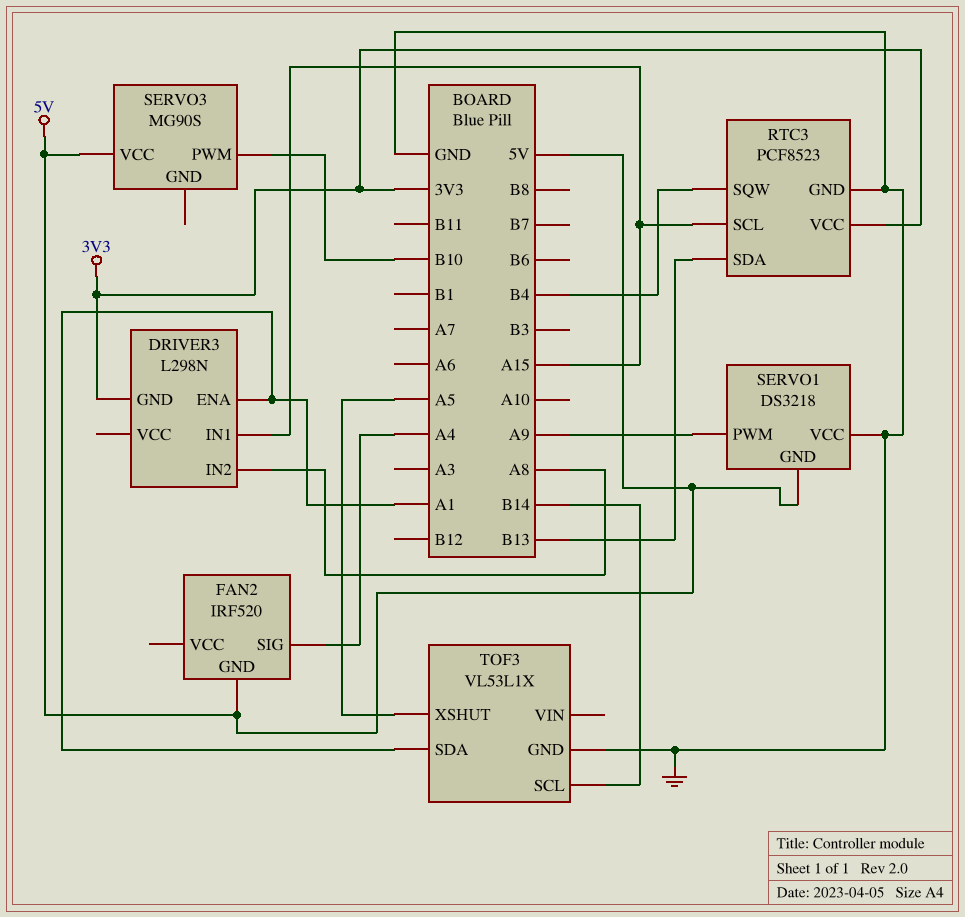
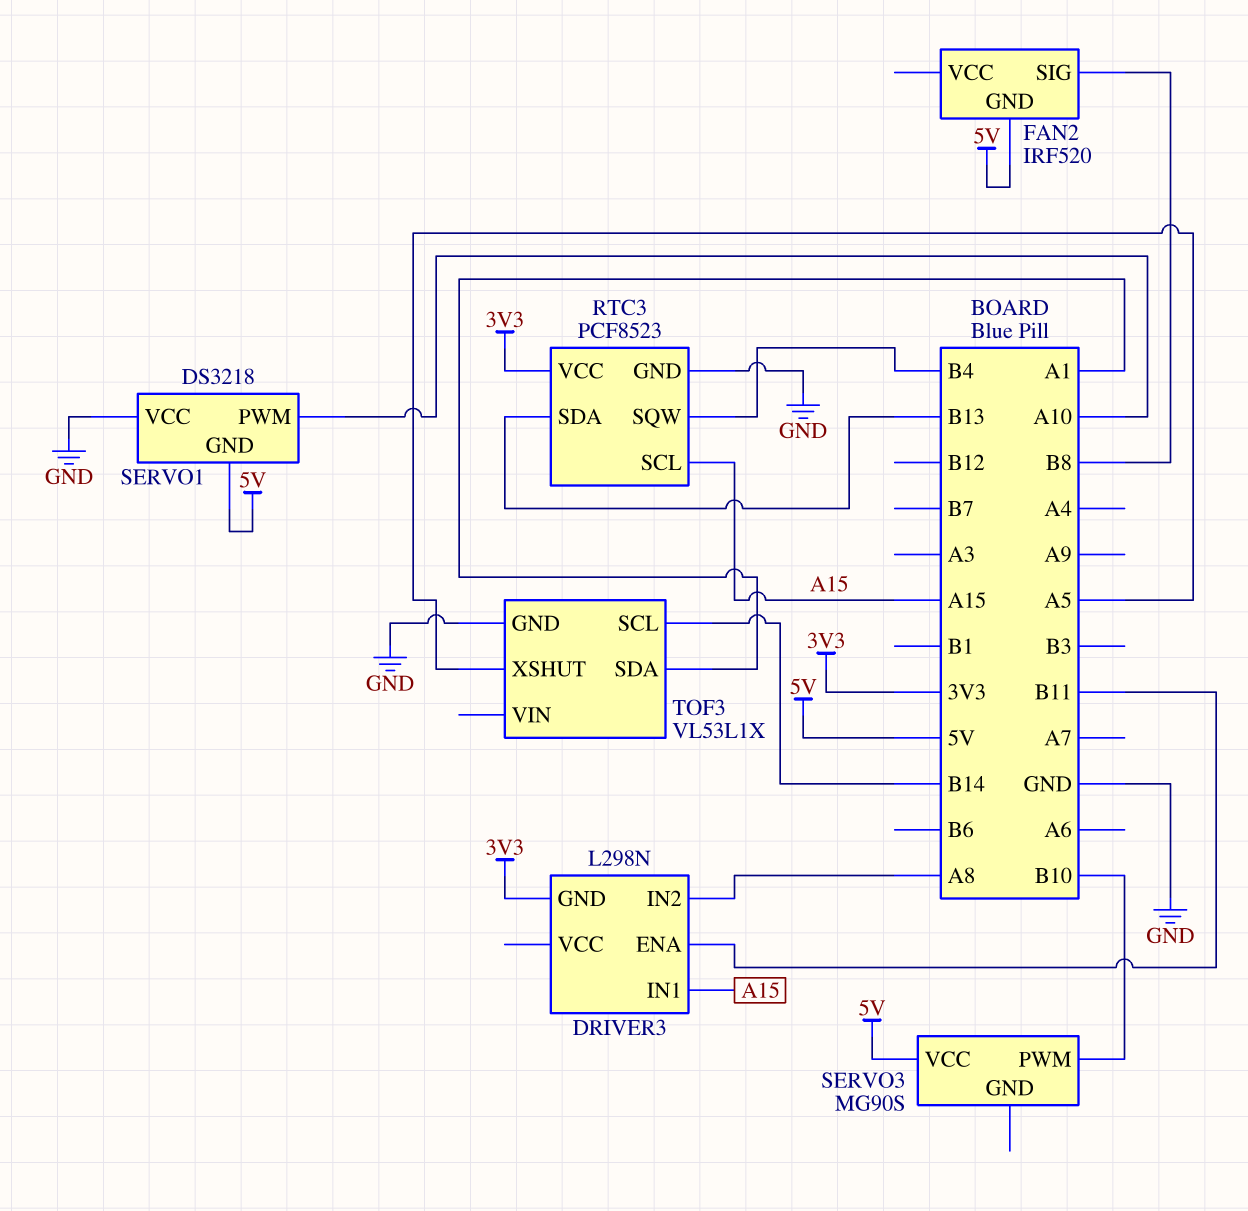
DRIVER3 pin ENA: A1 -> B11
FAN2 pin SIG: A4 -> B8
SERVO1 pin PWM: A9 -> A10

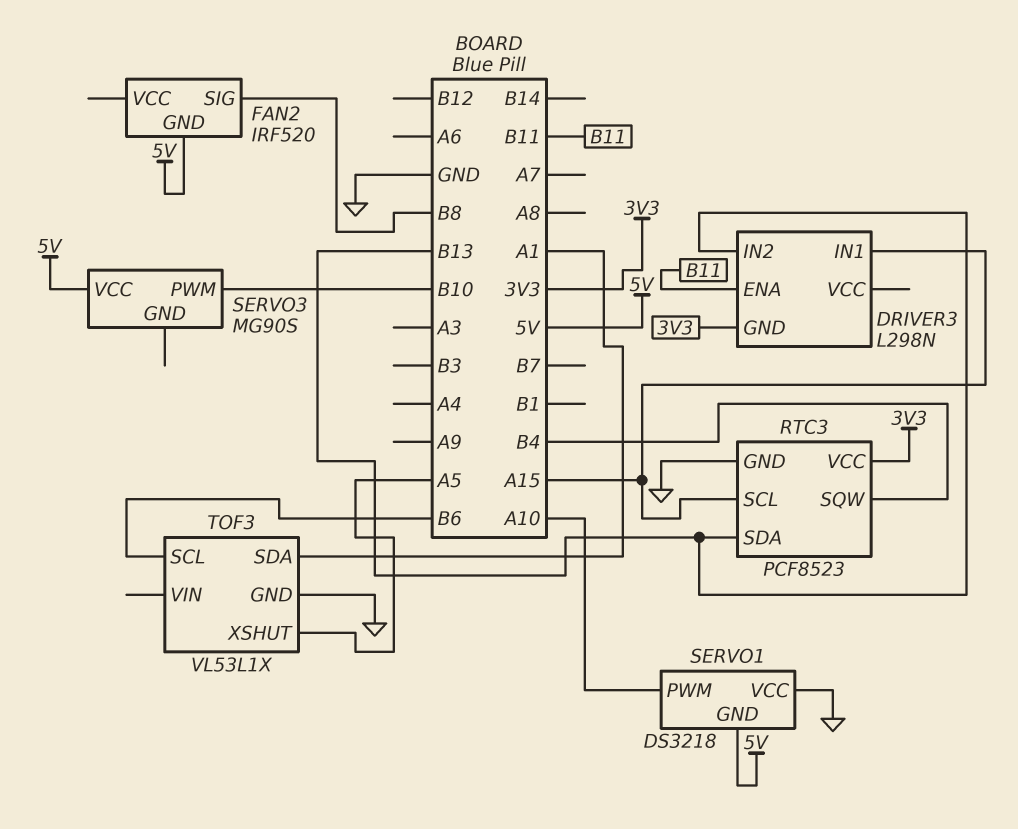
DRIVER3 pin IN2: A8 -> B13
TOF3 pin SCL: B14 -> B6

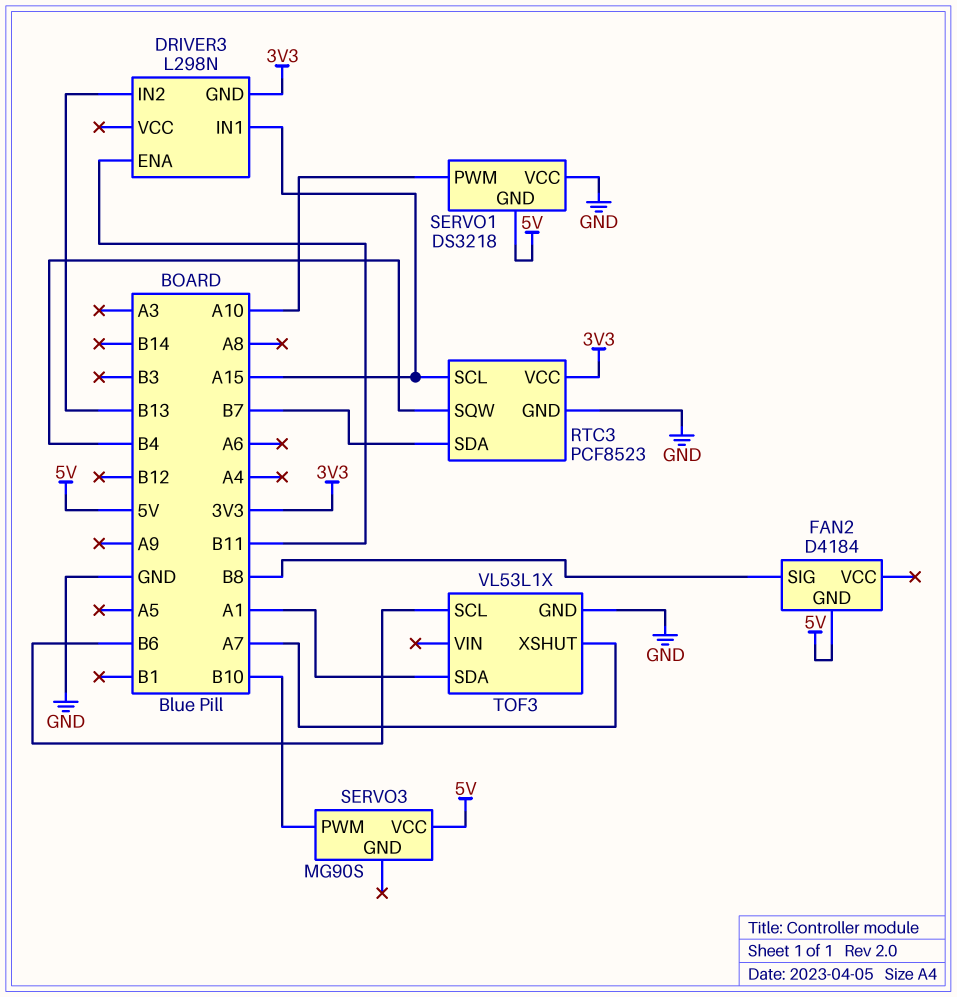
FAN2: IRF520 -> D4184
RTC3 pin SDA: B13 -> B7
TOF3 pin XSHUT: A5 -> A7

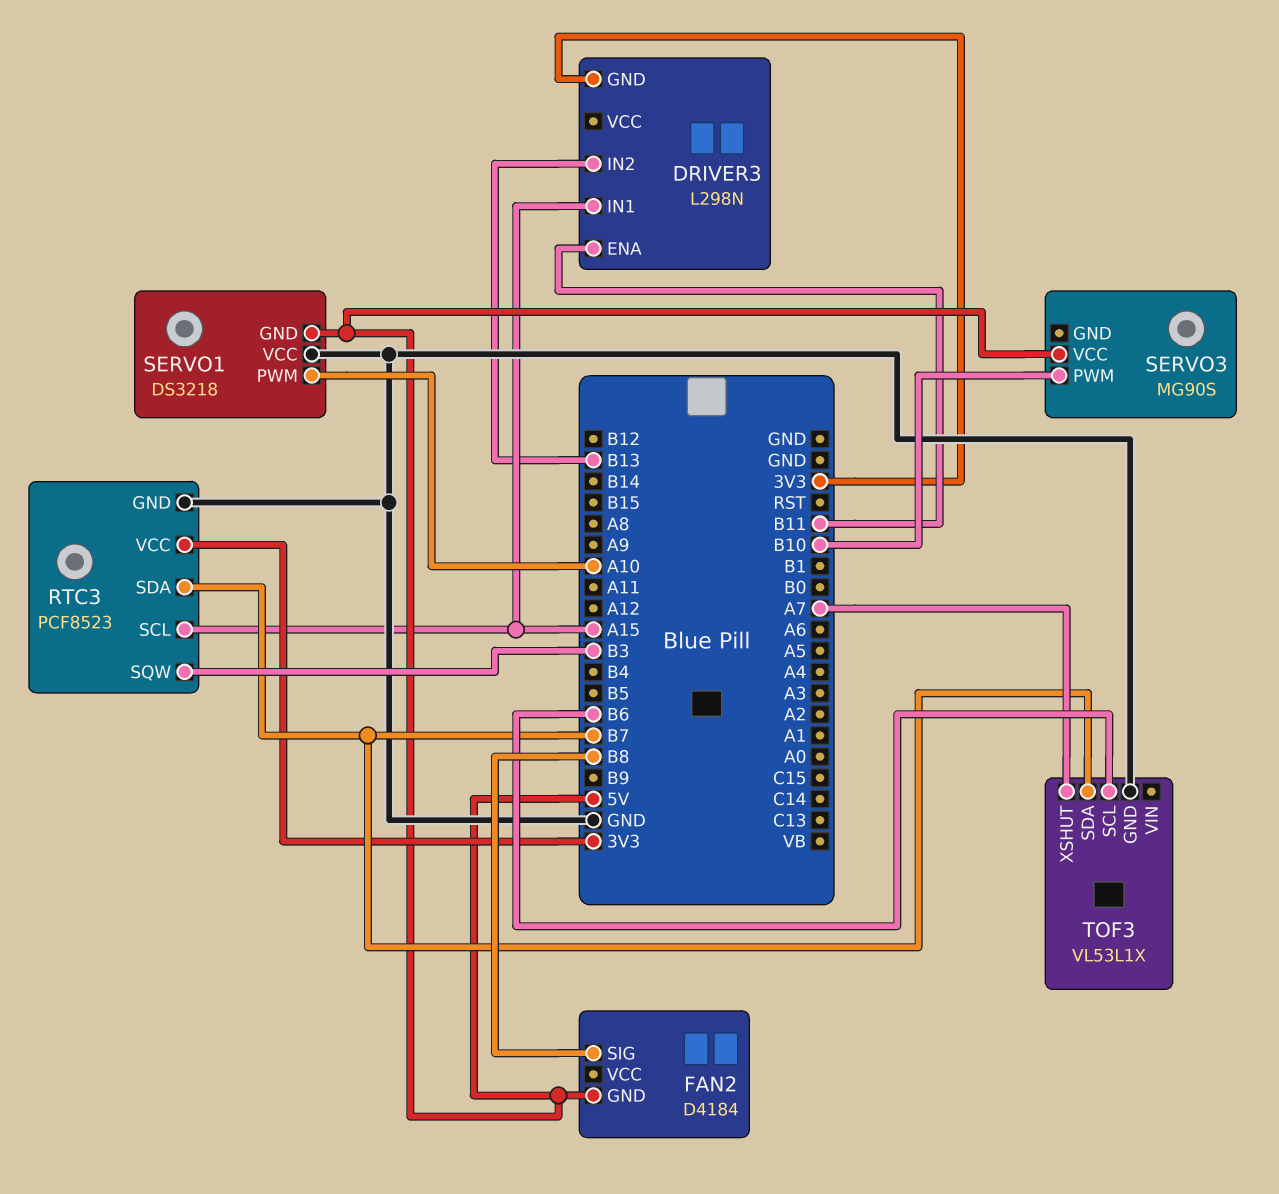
RTC3 pin SQW: B4 -> B3
TOF3 pin SDA: A1 -> B7

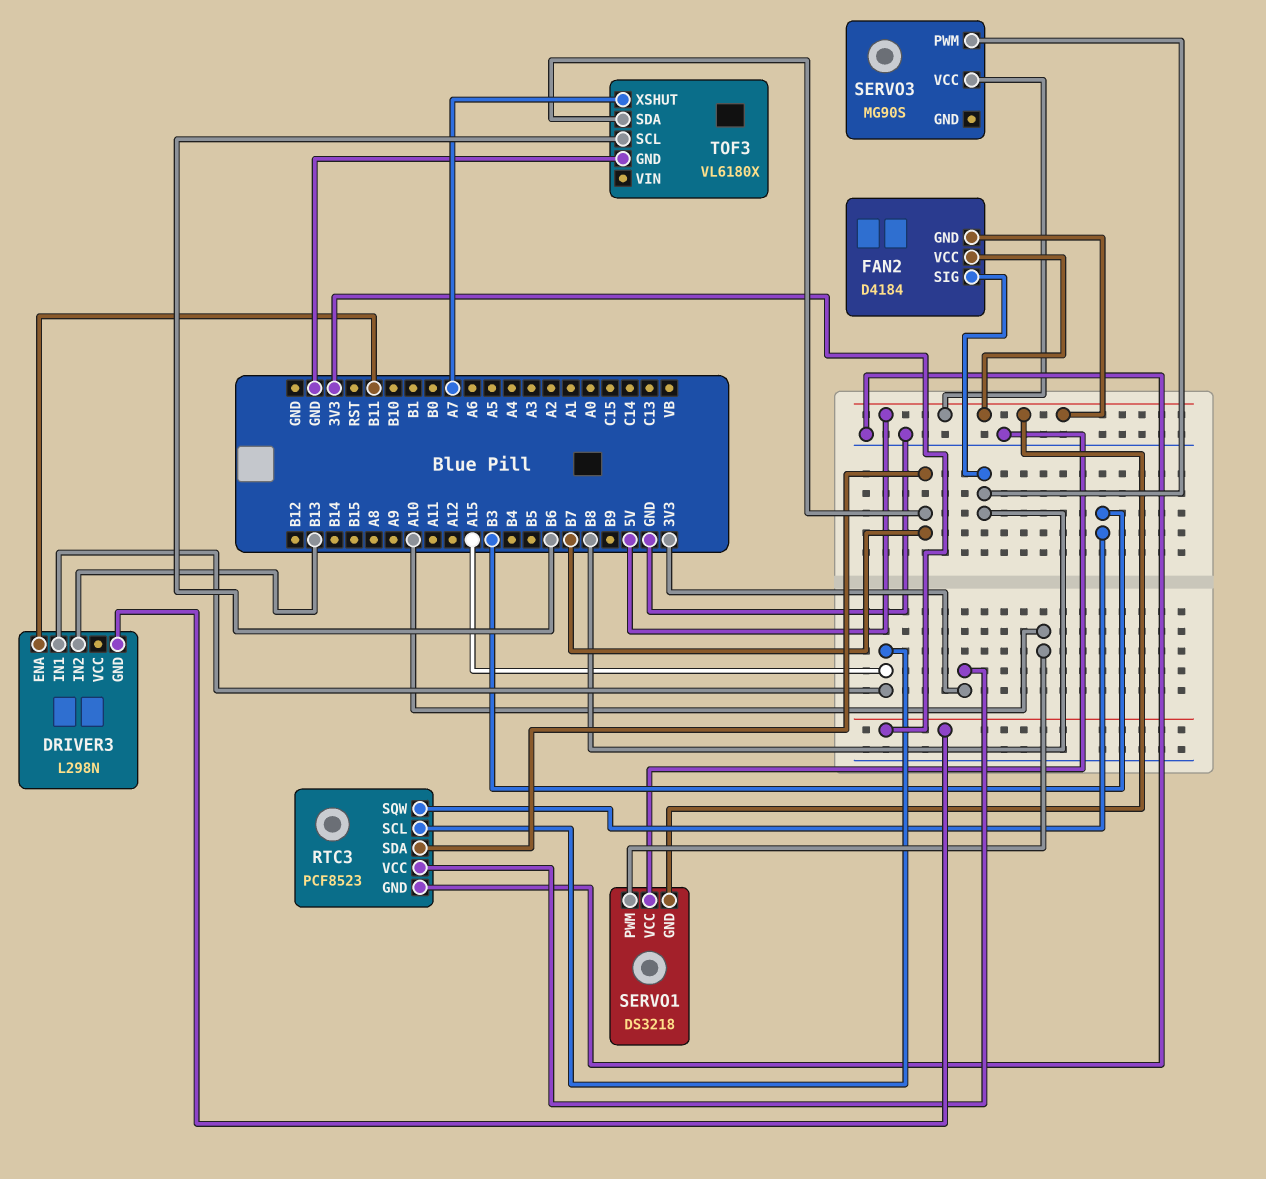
FAN2 pin VCC: none -> 5V
SERVO3 pin PWM: B10 -> B8
TOF3: VL53L1X -> VL6180X

